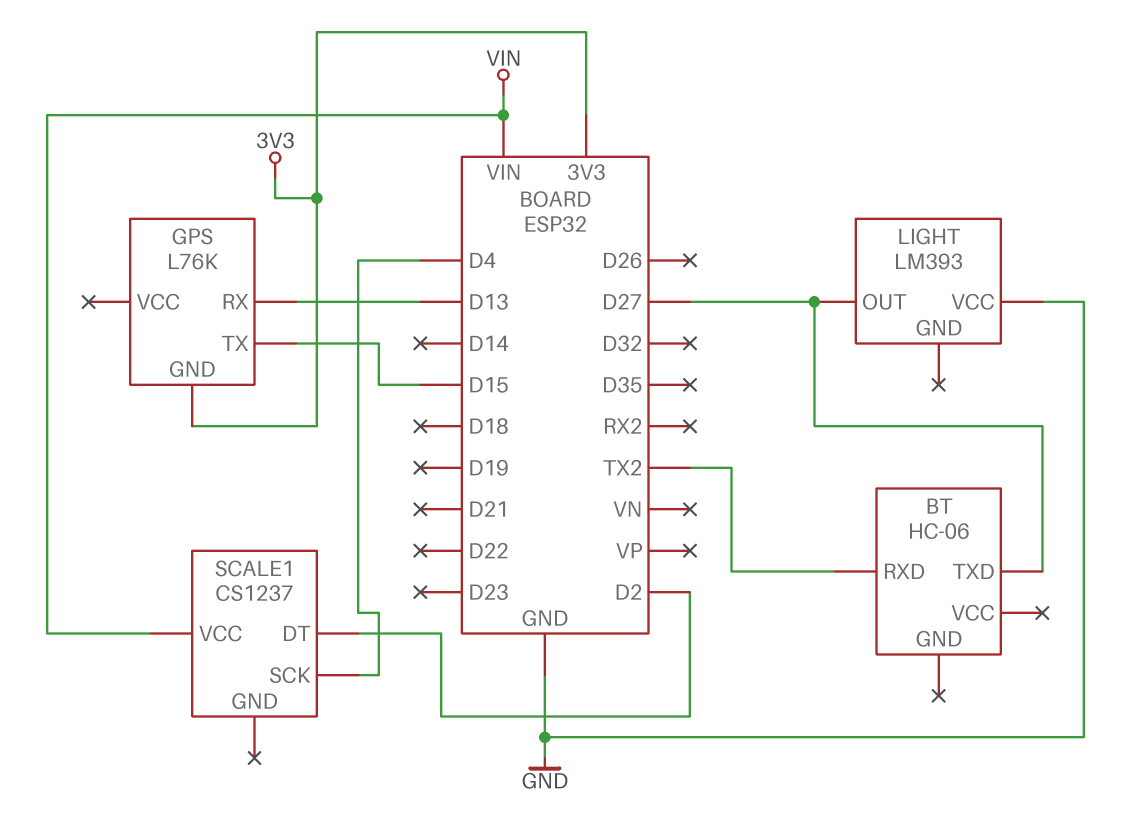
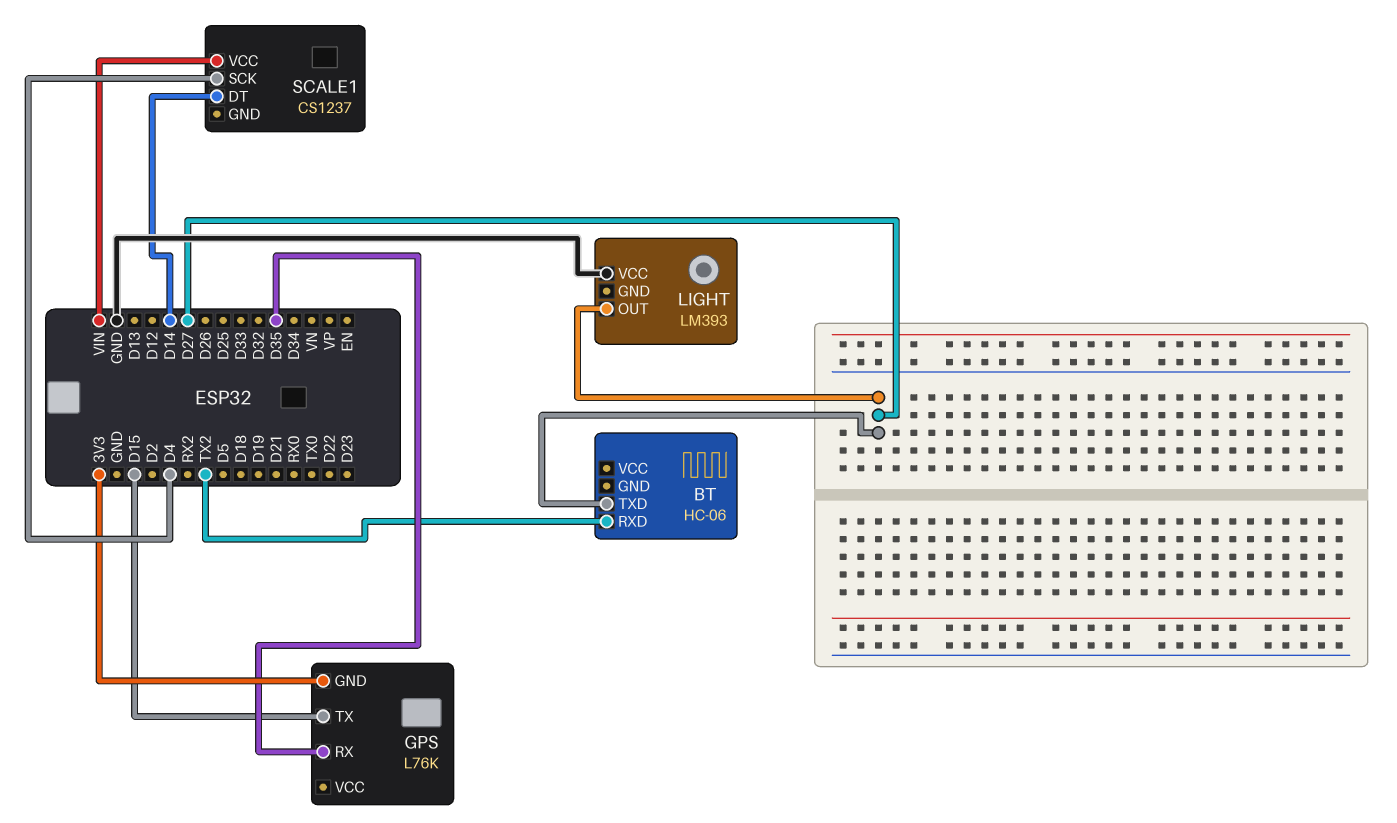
GPS pin RX: D13 -> D35
SCALE1 pin DT: D2 -> D14

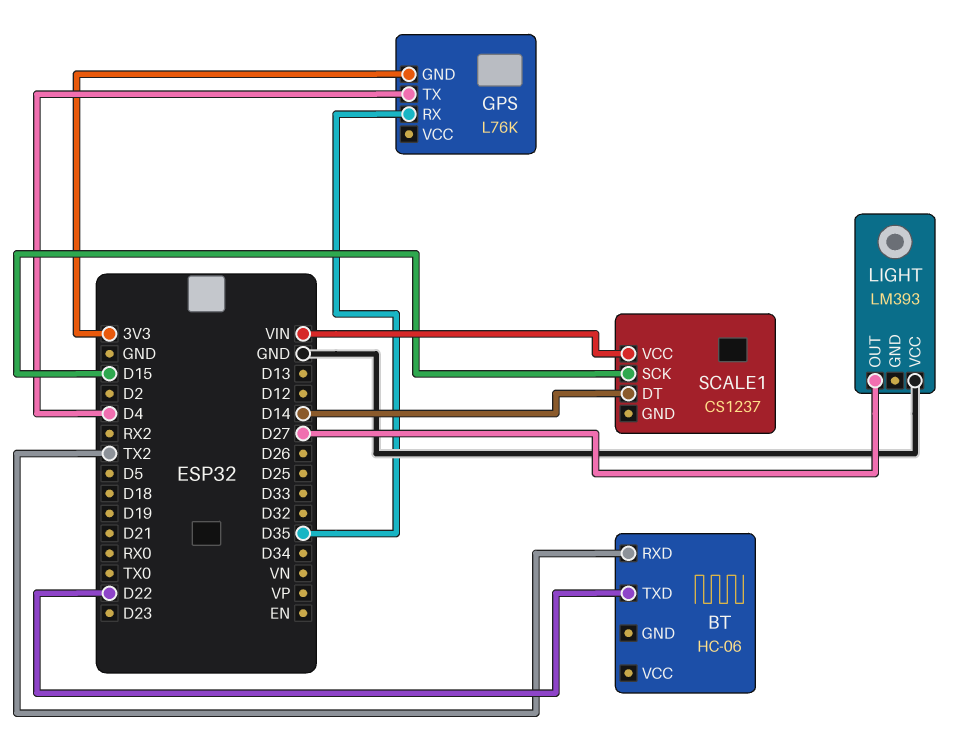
BT pin TXD: D27 -> D22
GPS pin TX: D15 -> D4
SCALE1 pin SCK: D4 -> D15

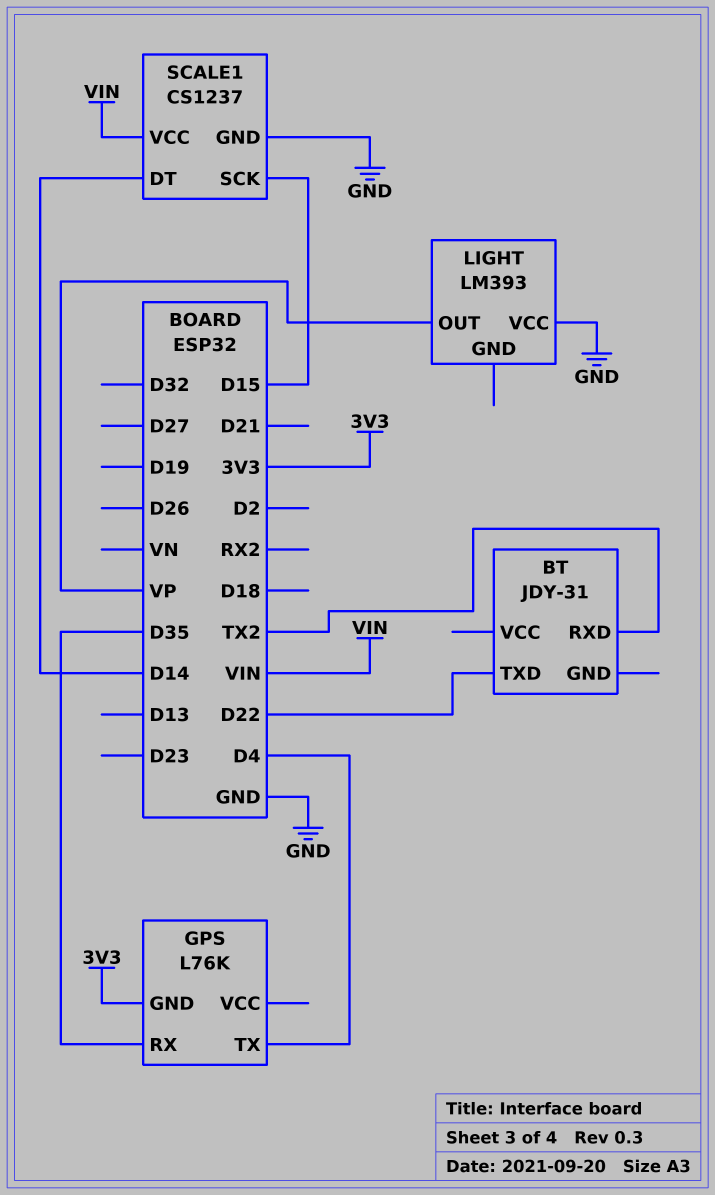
BT: HC-06 -> JDY-31
LIGHT pin OUT: D27 -> VP
SCALE1 pin GND: none -> GND

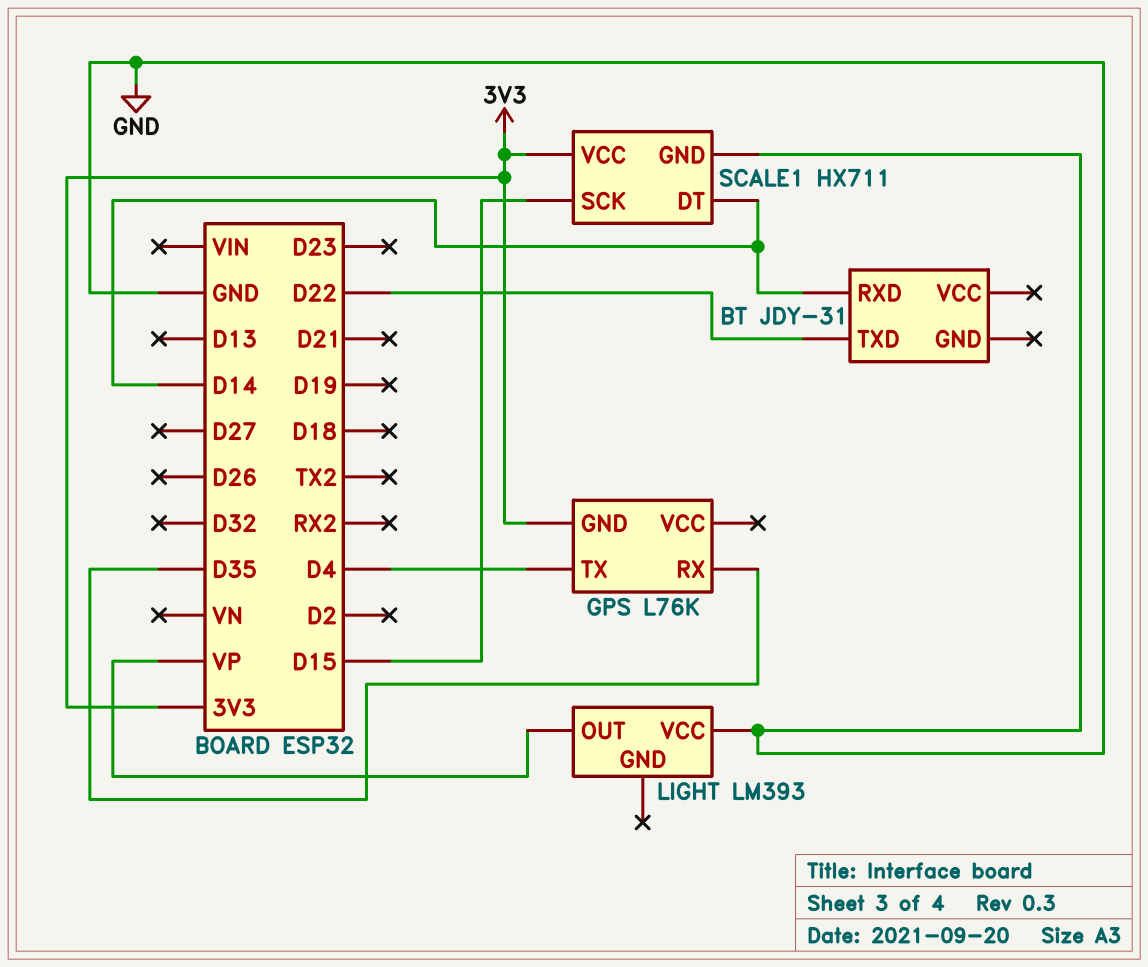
BT pin RXD: TX2 -> D14
SCALE1: CS1237 -> HX711
SCALE1 pin VCC: VIN -> 3V3

